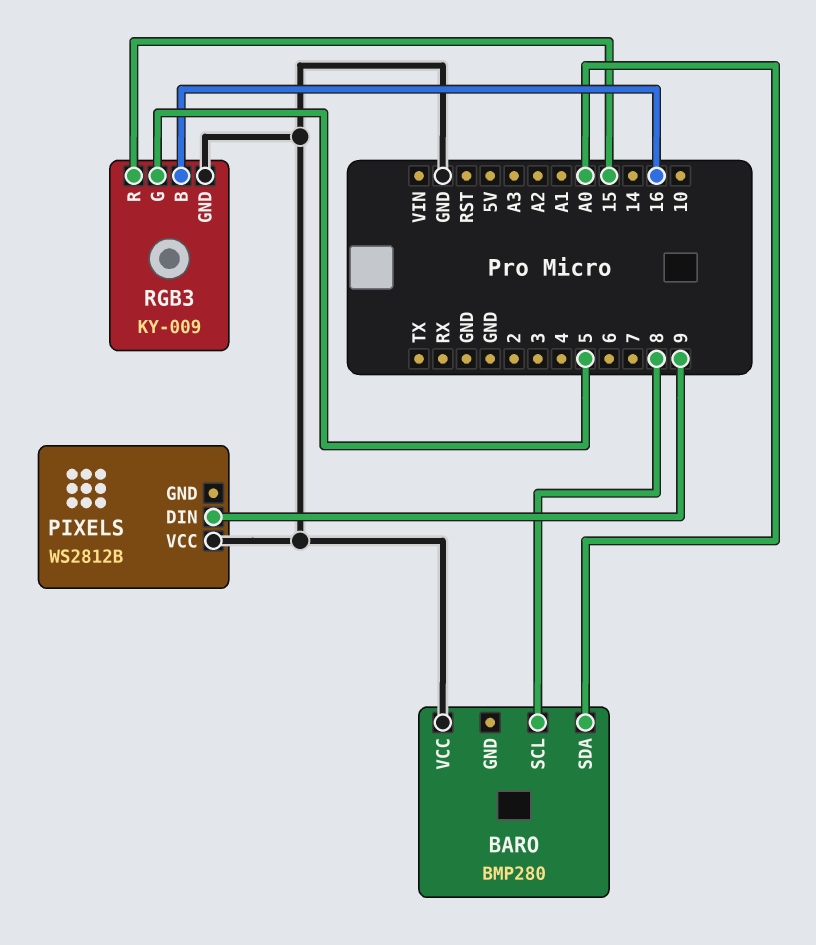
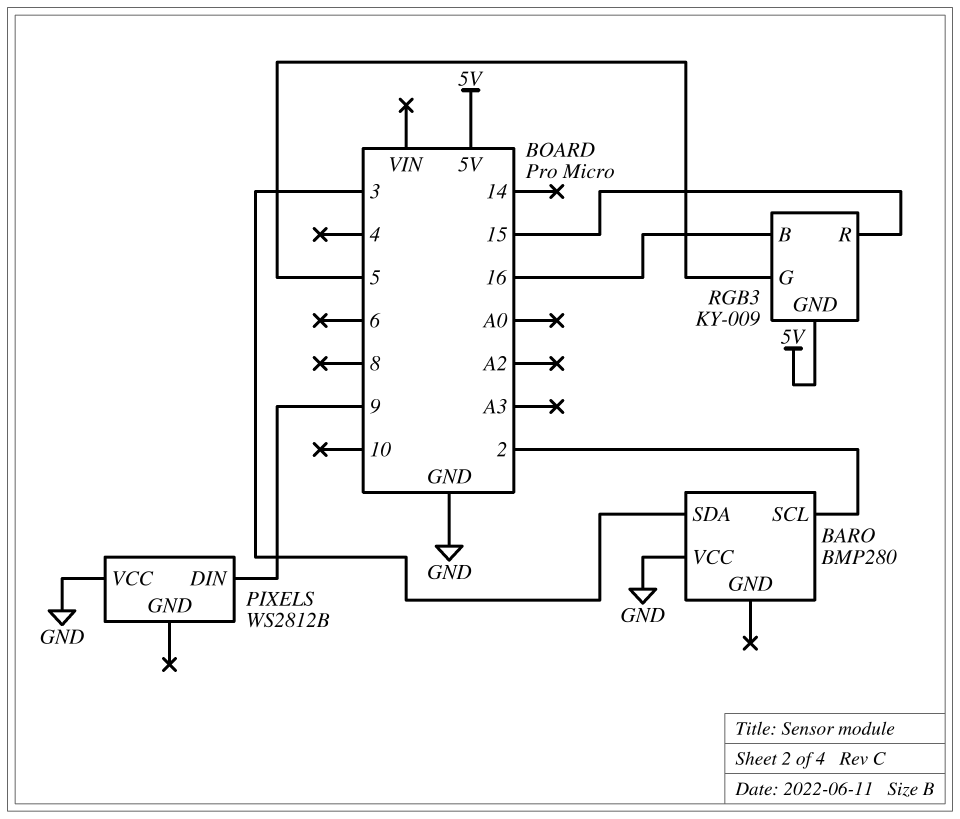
BARO pin SCL: 8 -> 2
BARO pin SDA: A0 -> 3
RGB3 pin GND: GND -> 5V

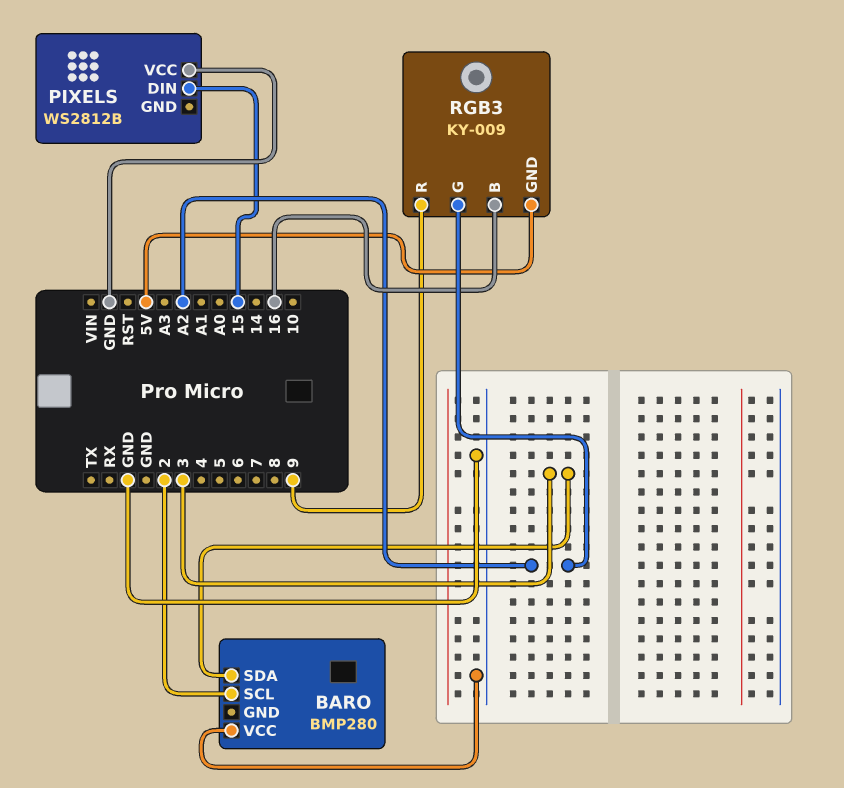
PIXELS pin DIN: 9 -> 15
RGB3 pin G: 5 -> A2
RGB3 pin R: 15 -> 9

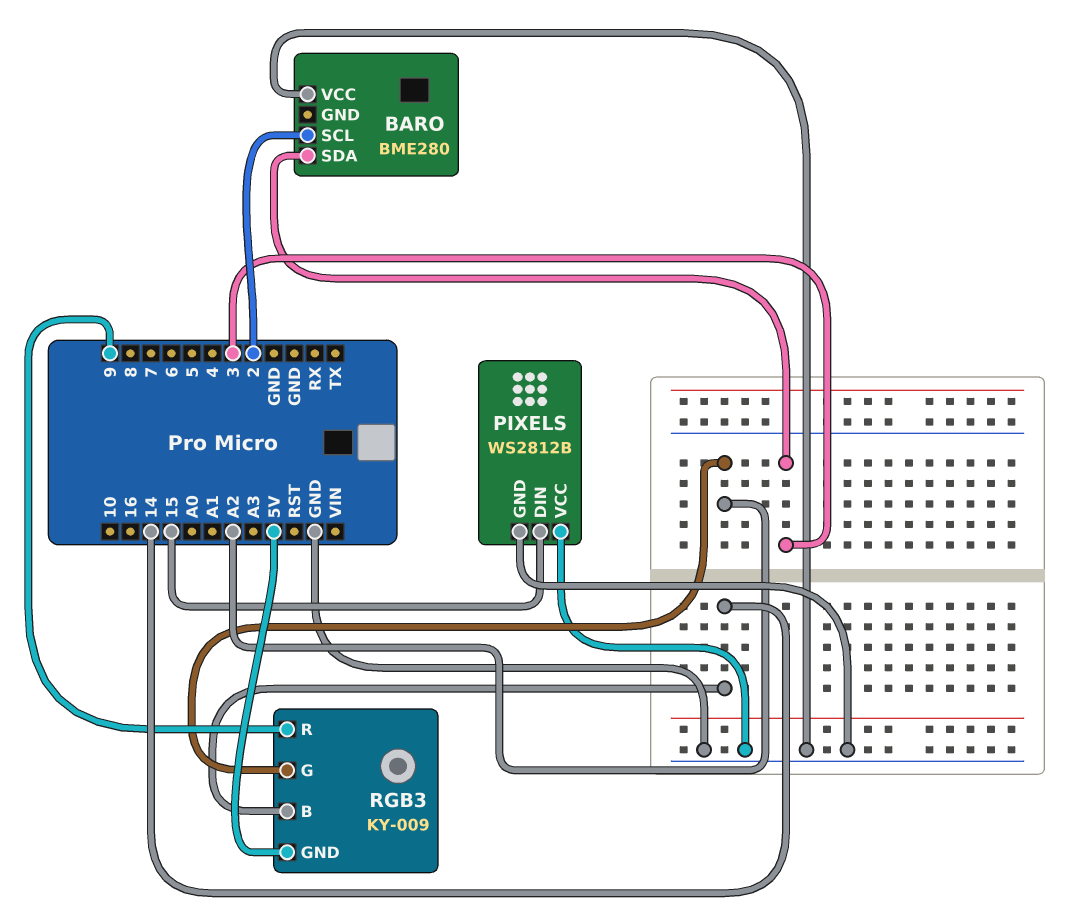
BARO: BMP280 -> BME280
PIXELS pin GND: none -> GND
RGB3 pin B: 16 -> 14

